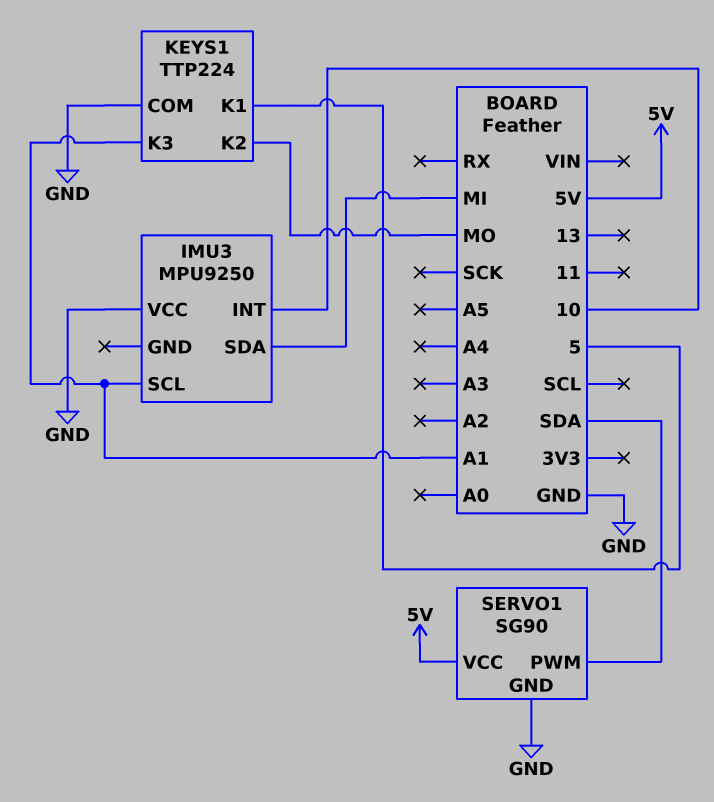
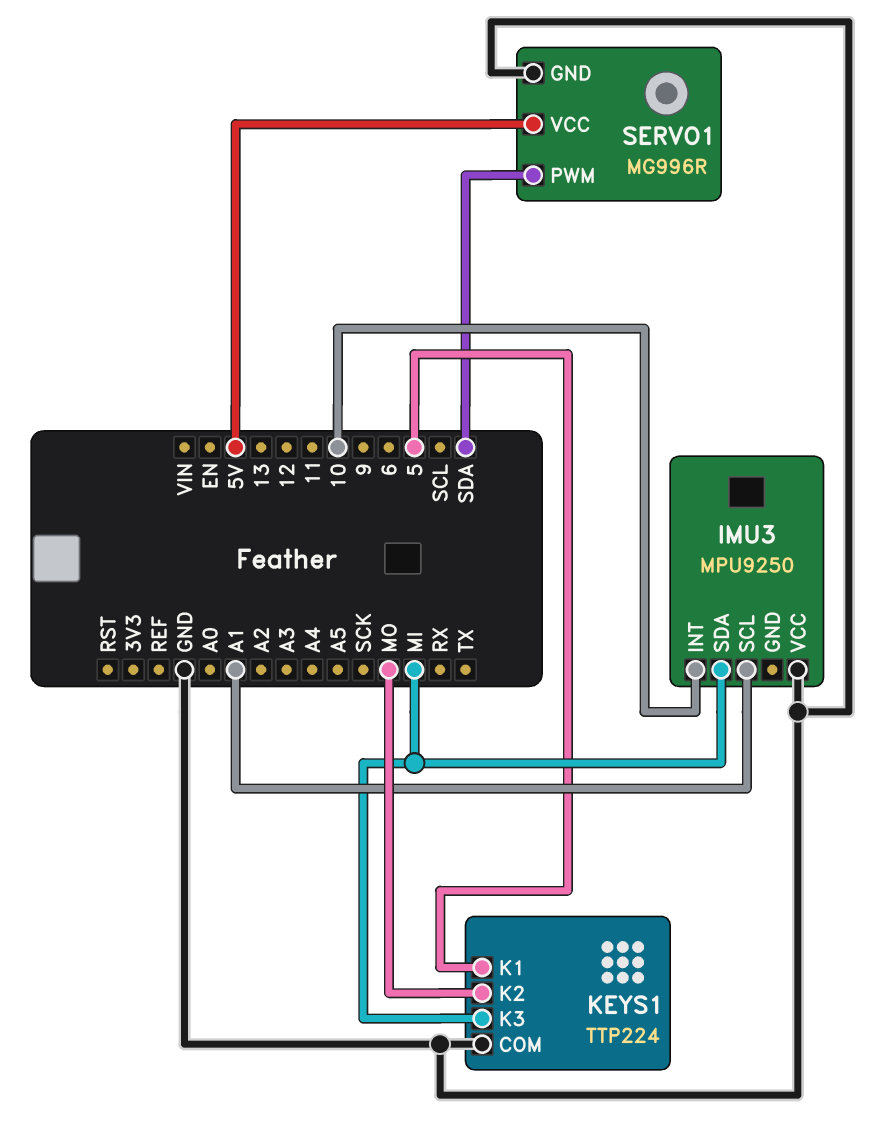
KEYS1 pin K3: A1 -> MI
SERVO1: SG90 -> MG996R

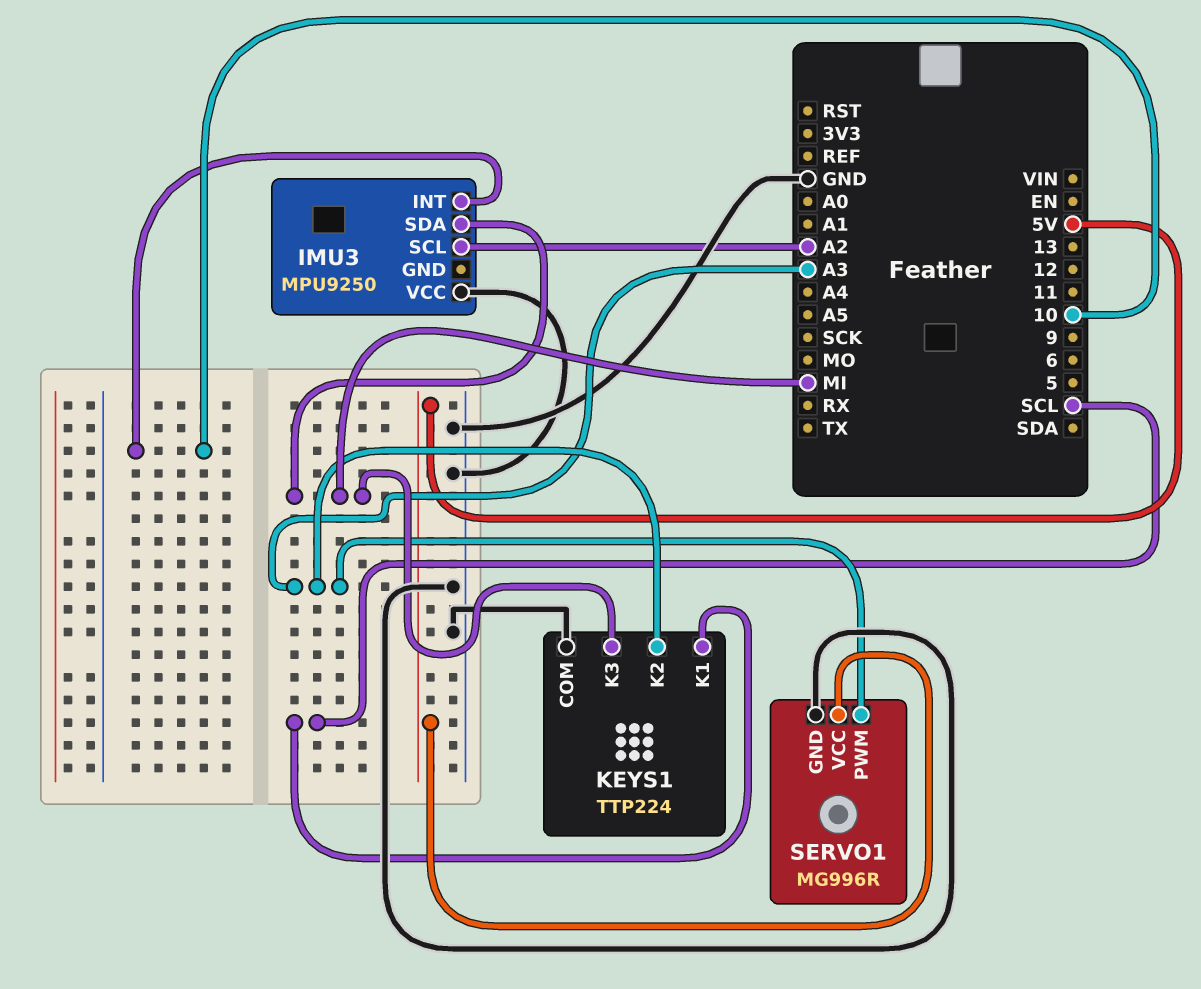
IMU3 pin SCL: A1 -> A2
KEYS1 pin K1: 5 -> SCL
KEYS1 pin K2: MO -> A3
SERVO1 pin PWM: SDA -> A3

